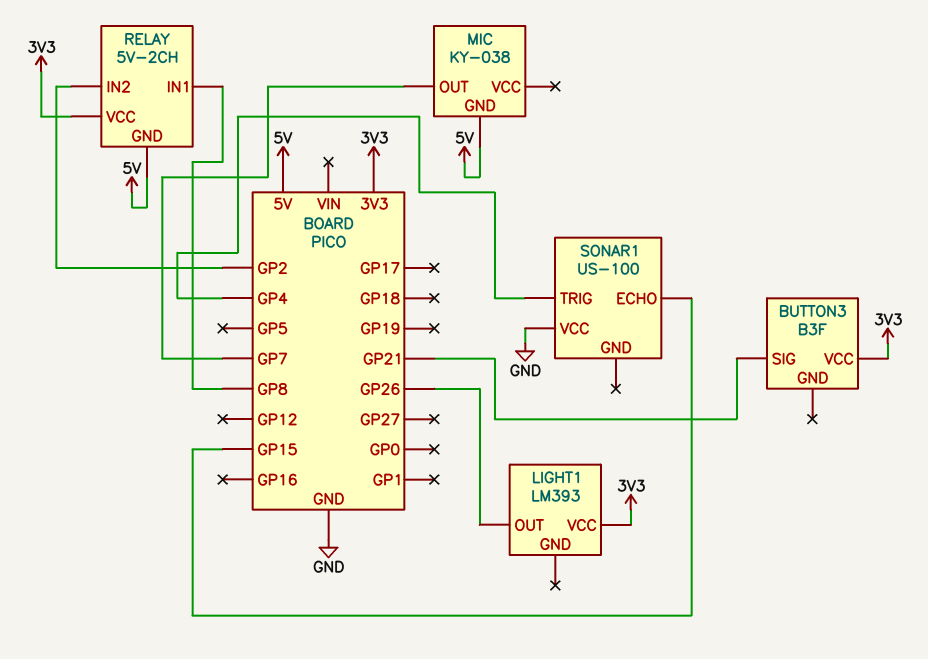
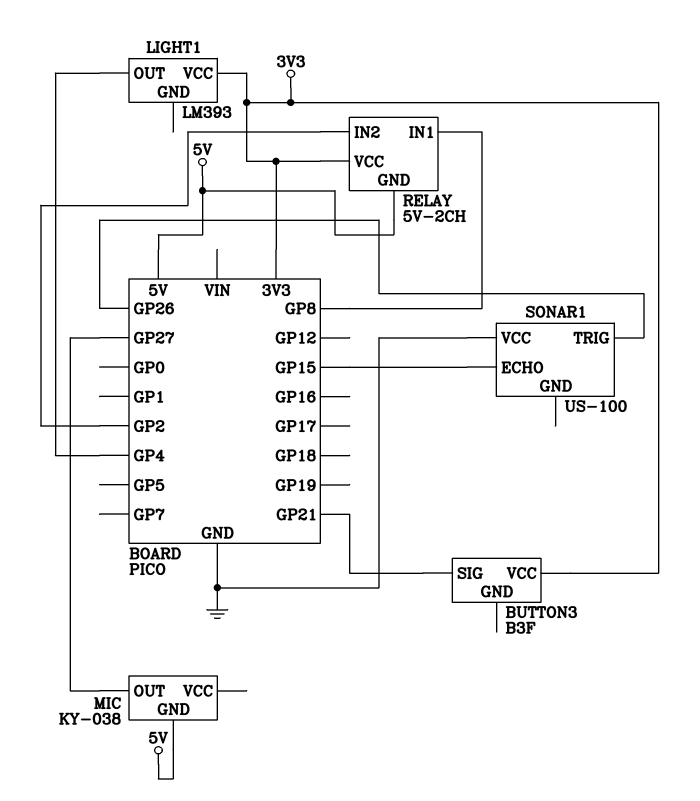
LIGHT1 pin OUT: GP26 -> GP4
MIC pin OUT: GP7 -> GP27
SONAR1 pin TRIG: GP4 -> GP26

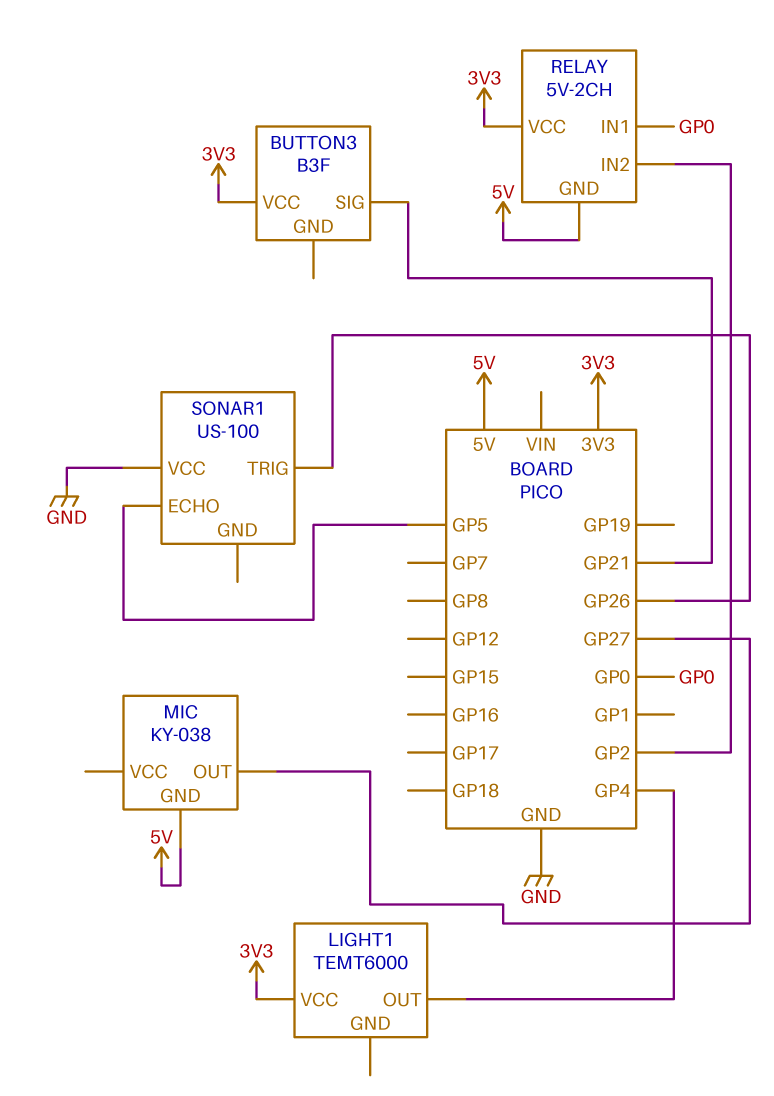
LIGHT1: LM393 -> TEMT6000
RELAY pin IN1: GP8 -> GP0
SONAR1 pin ECHO: GP15 -> GP5

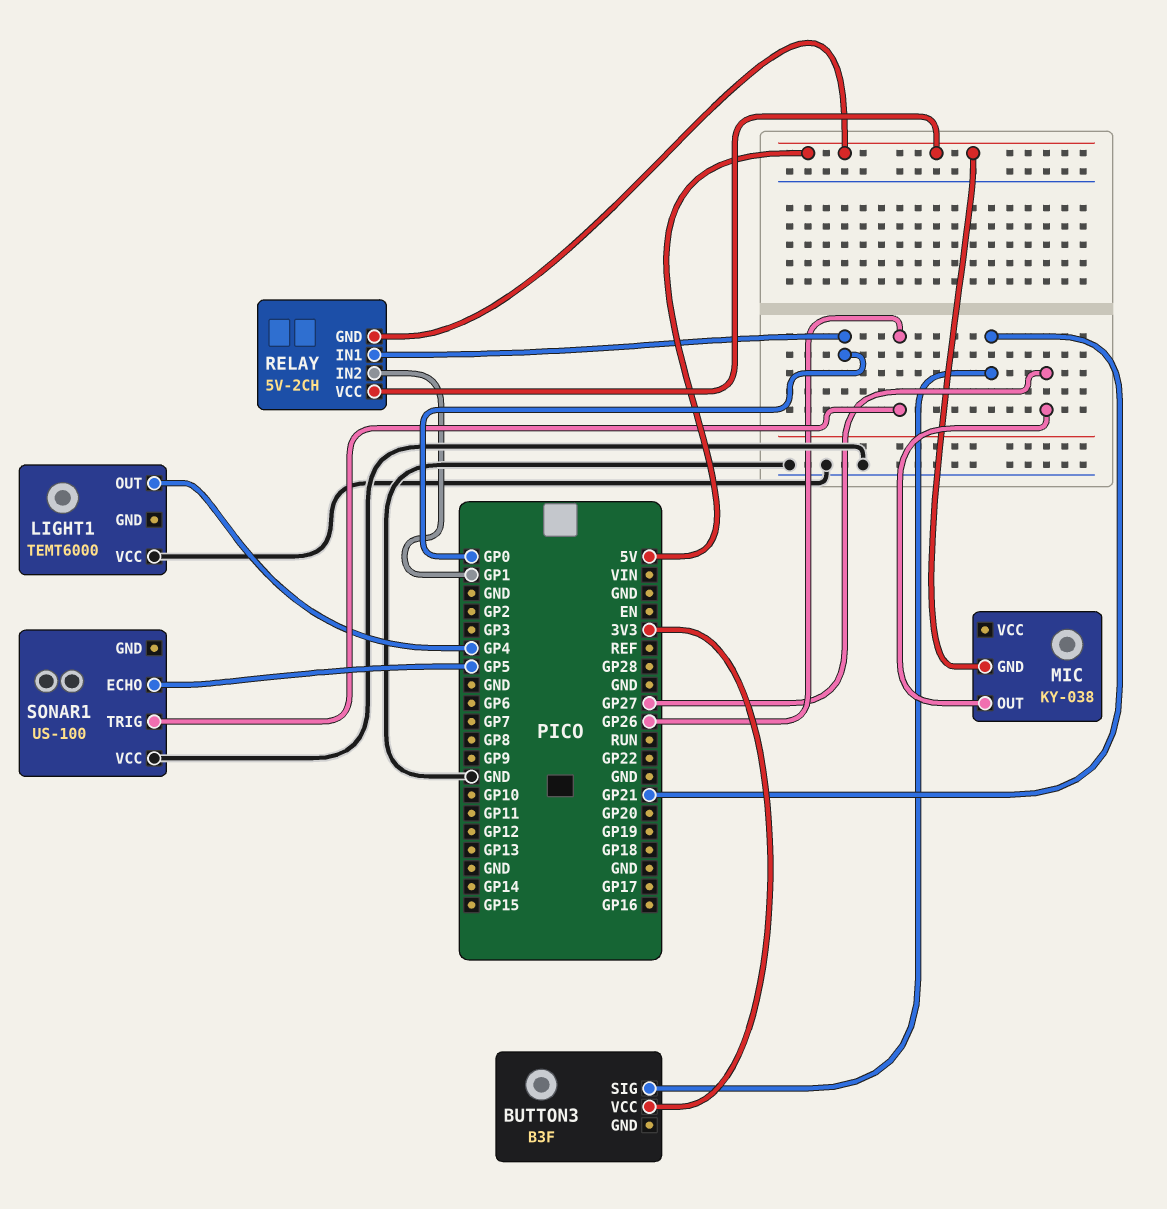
LIGHT1 pin VCC: 3V3 -> GND
RELAY pin IN2: GP2 -> GP1
RELAY pin VCC: 3V3 -> 5V

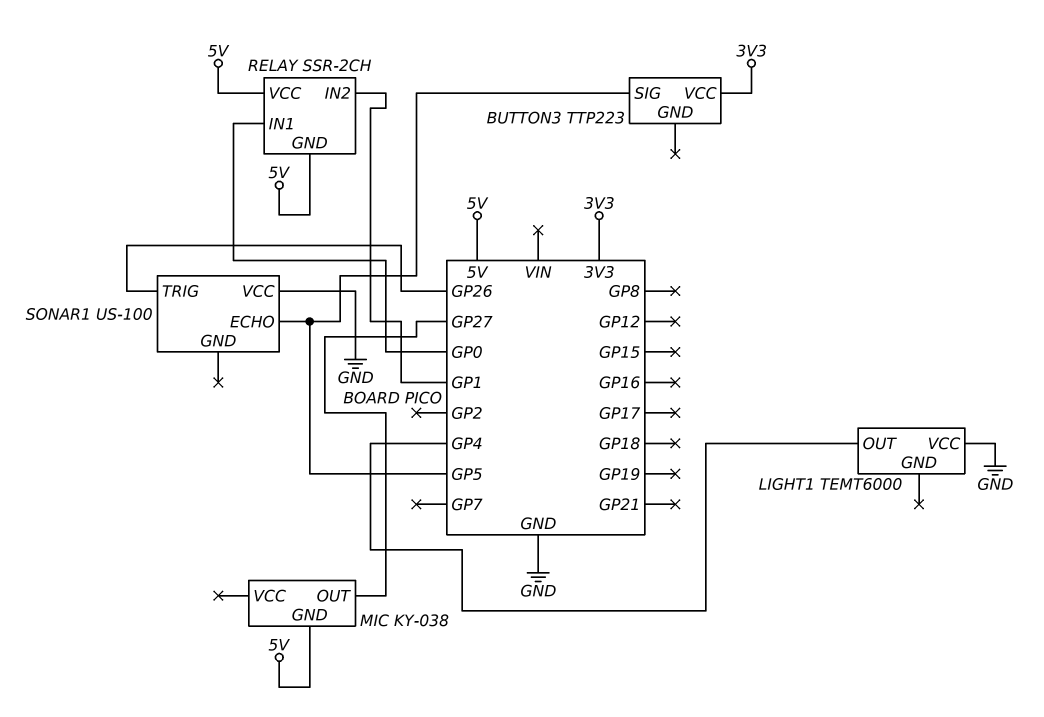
BUTTON3: B3F -> TTP223
BUTTON3 pin SIG: GP21 -> GP5
RELAY: 5V-2CH -> SSR-2CH

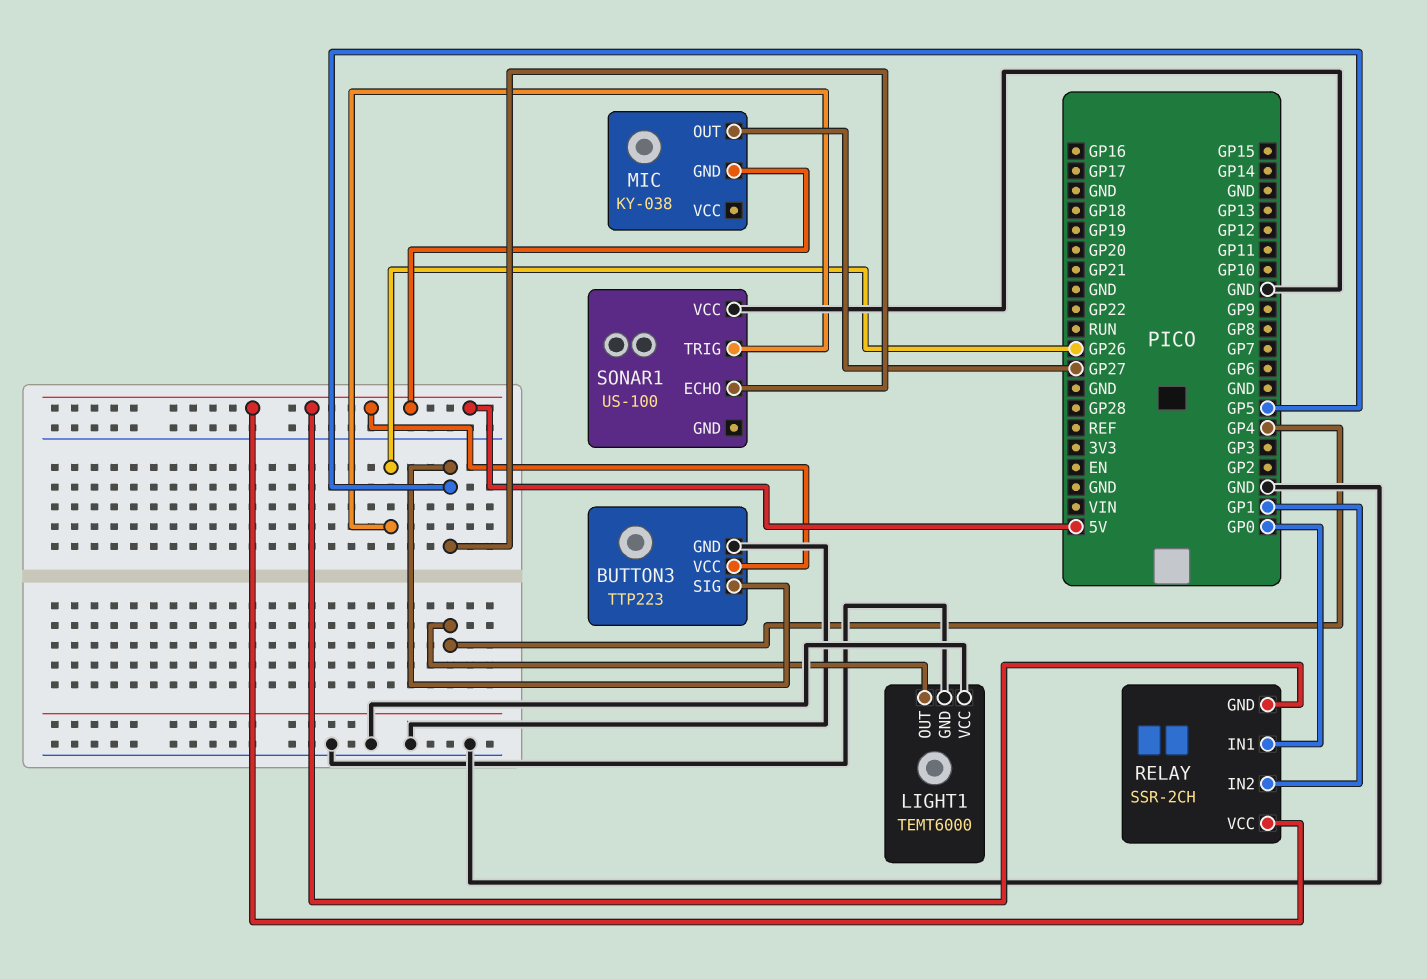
BUTTON3 pin GND: none -> GND
BUTTON3 pin VCC: 3V3 -> 5V
LIGHT1 pin GND: none -> GND

